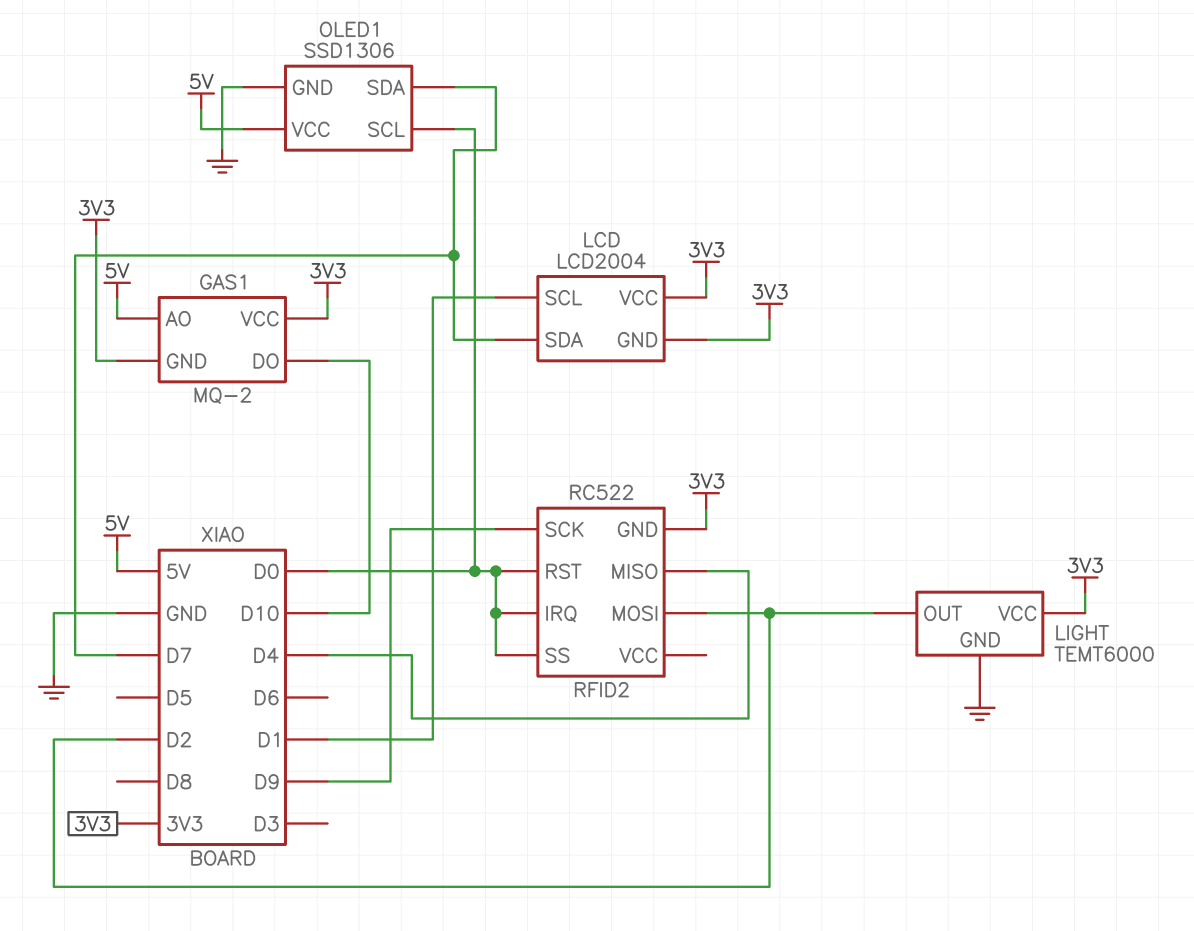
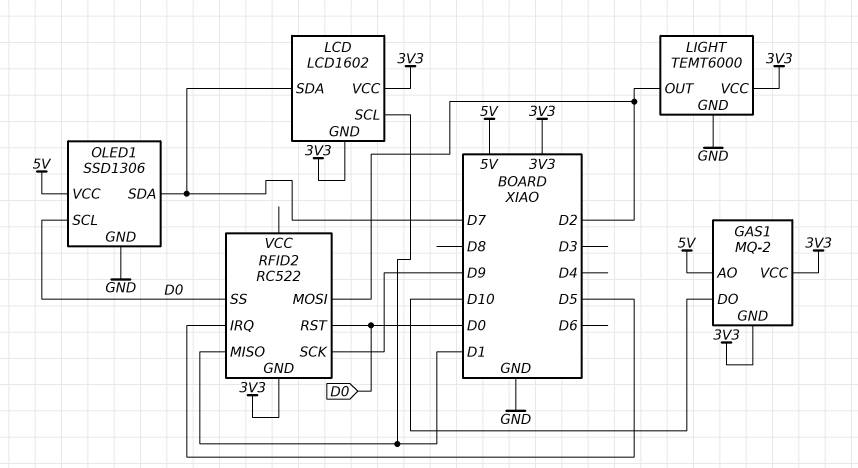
LCD: LCD2004 -> LCD1602
RFID2 pin IRQ: D0 -> D5
RFID2 pin MISO: D4 -> D1

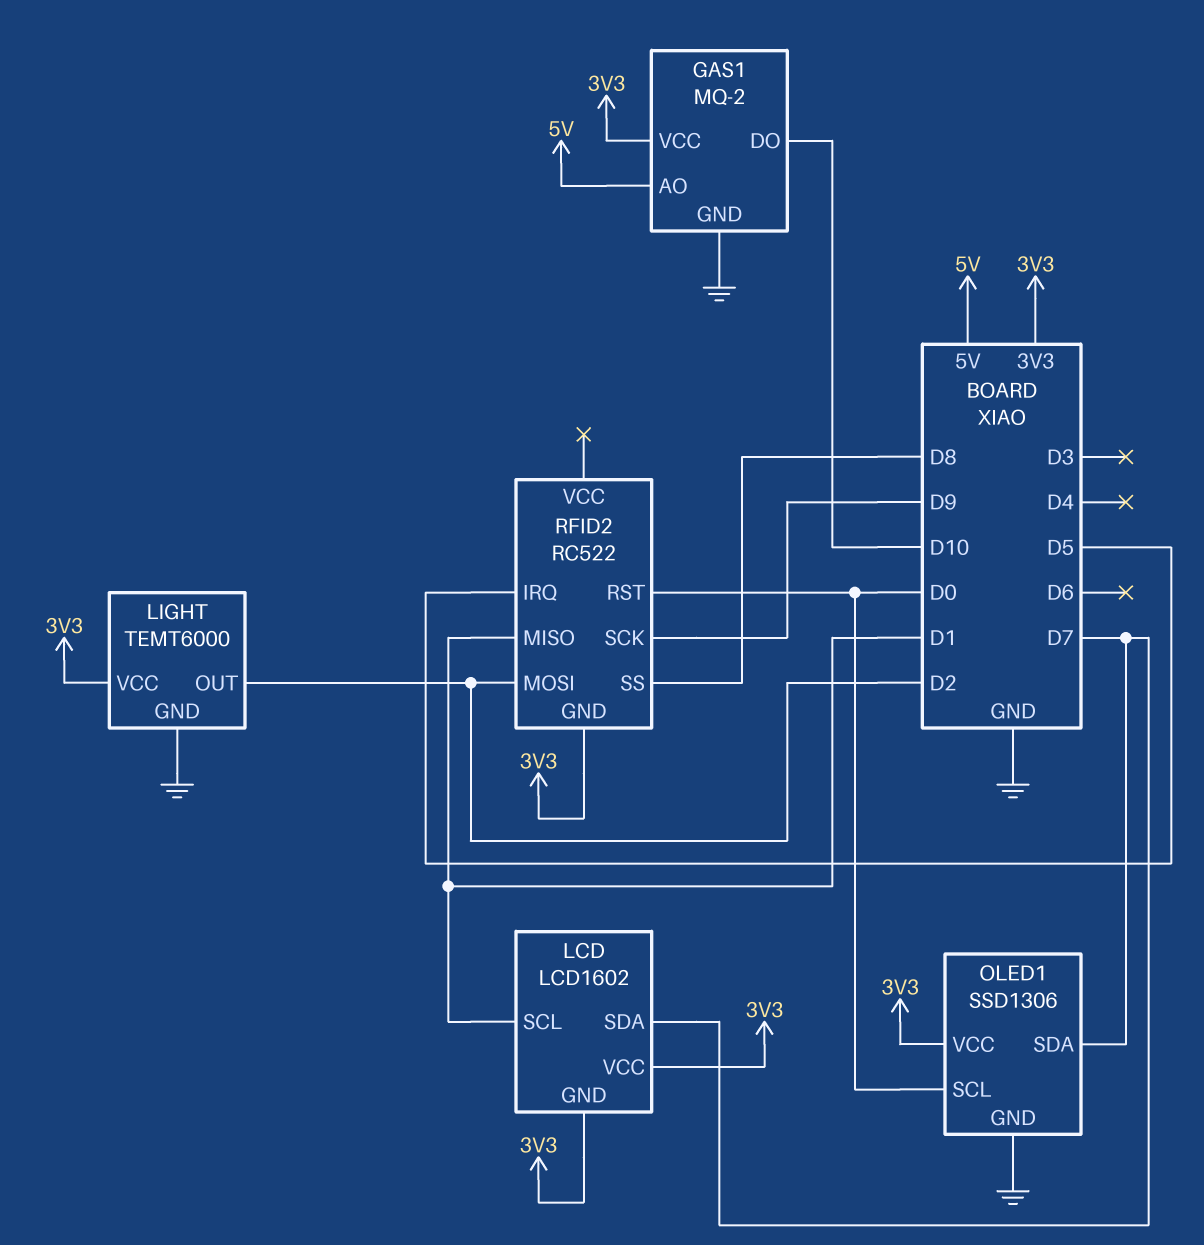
GAS1 pin GND: 3V3 -> GND
OLED1 pin VCC: 5V -> 3V3
RFID2 pin SS: D0 -> D8

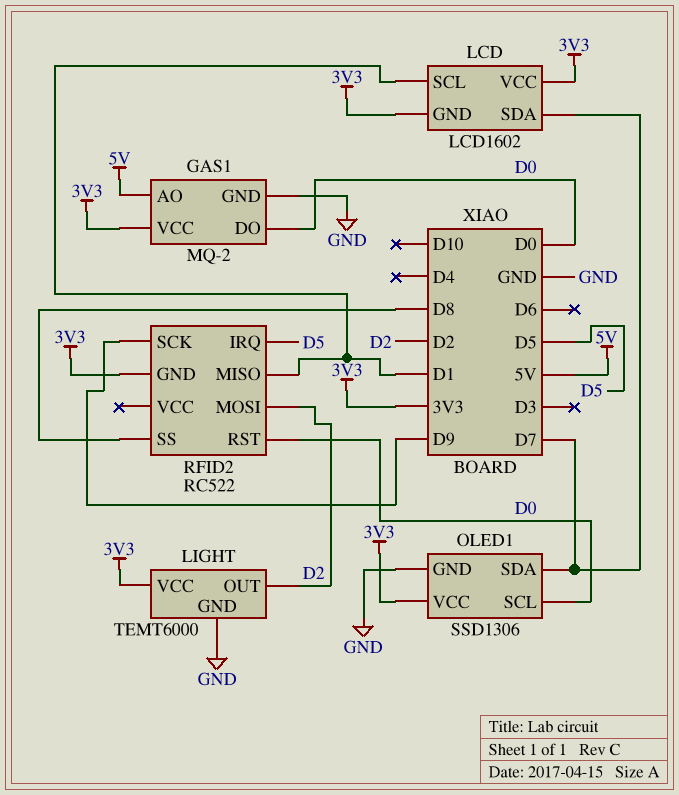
GAS1 pin DO: D10 -> D0

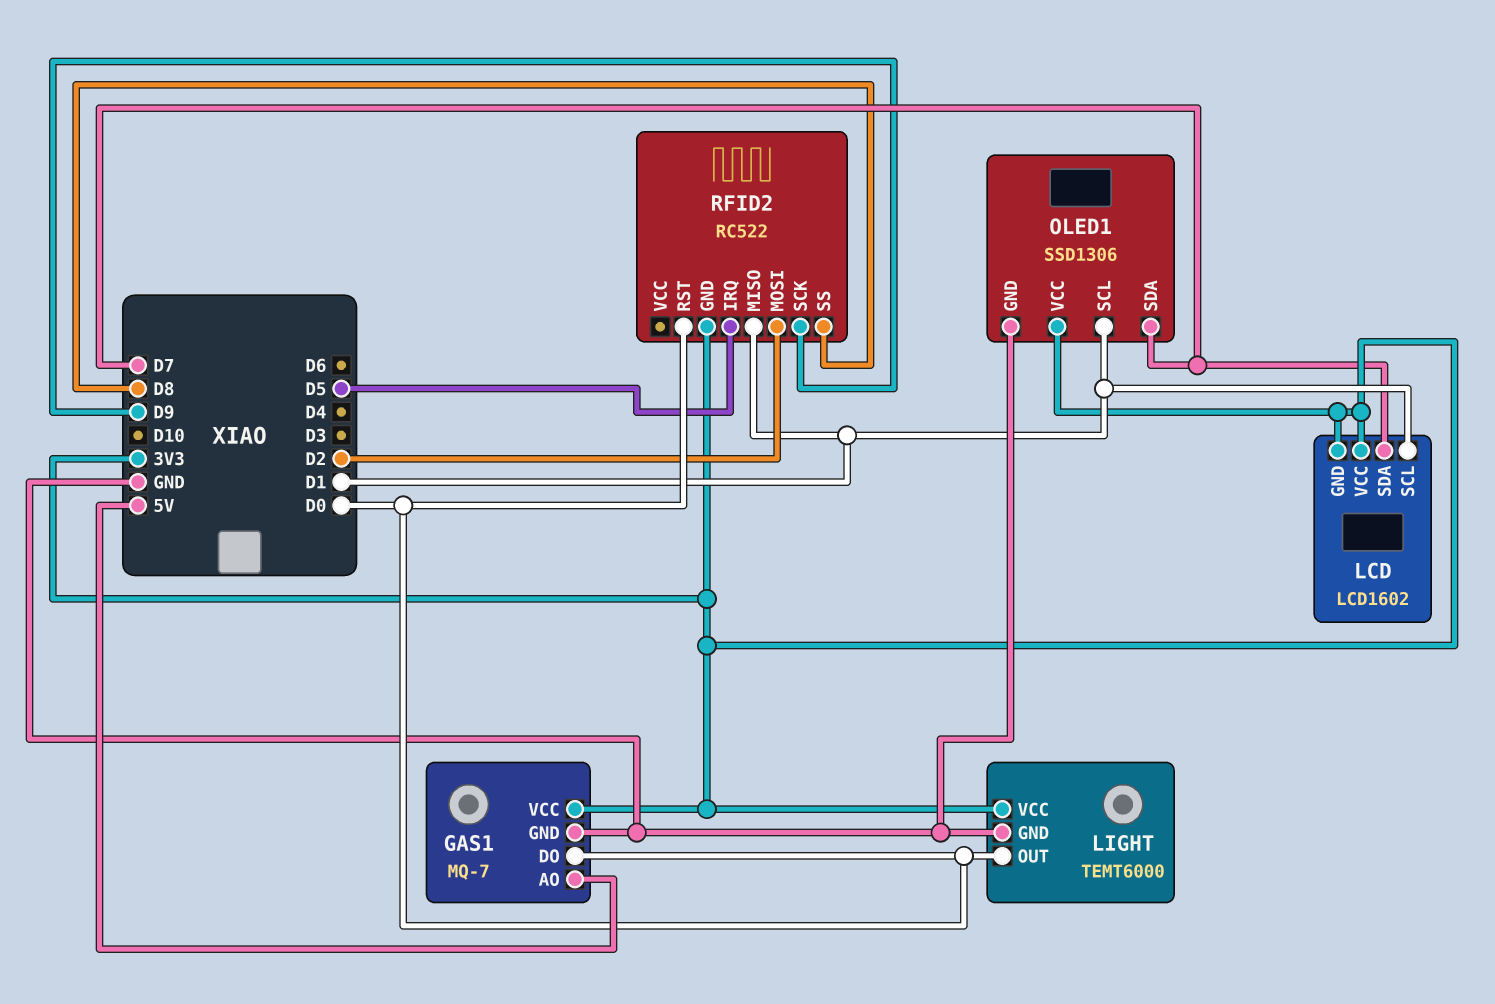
GAS1: MQ-2 -> MQ-7
LIGHT pin OUT: D2 -> D0
OLED1 pin SCL: D0 -> D1

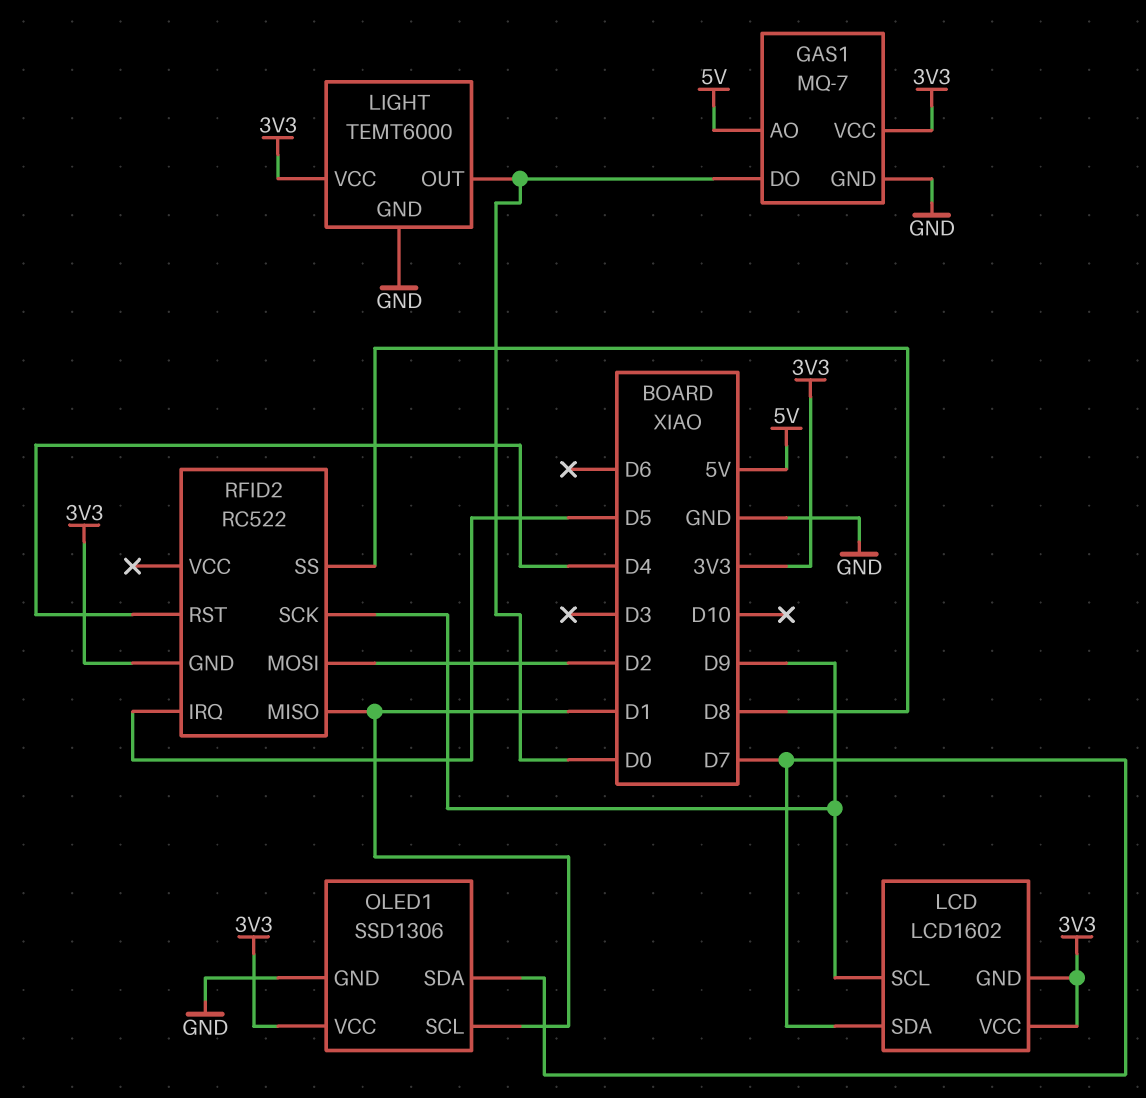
LCD pin SCL: D1 -> D9
RFID2 pin RST: D0 -> D4

